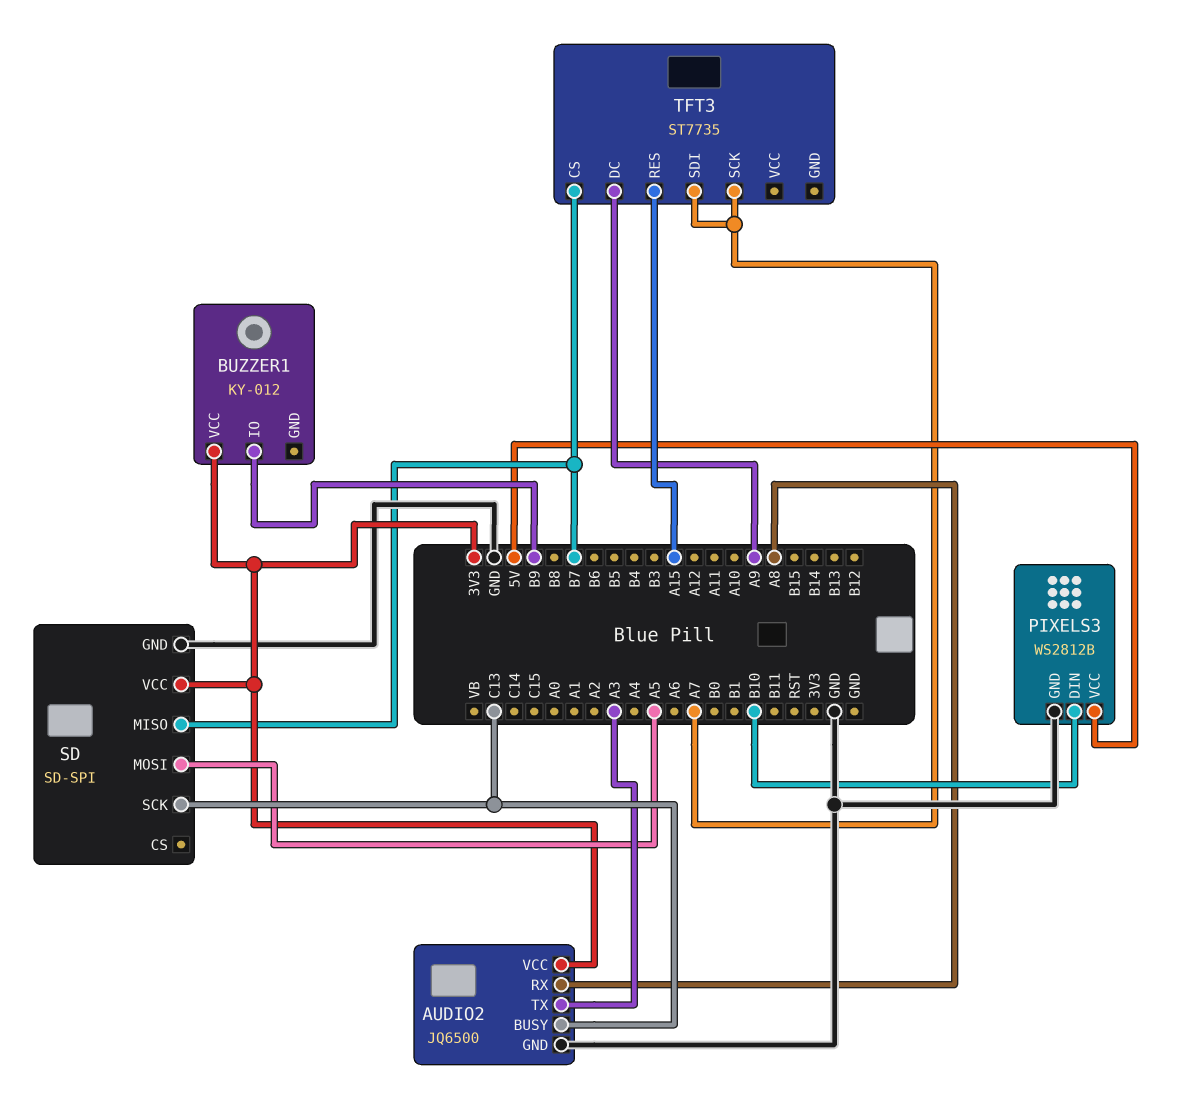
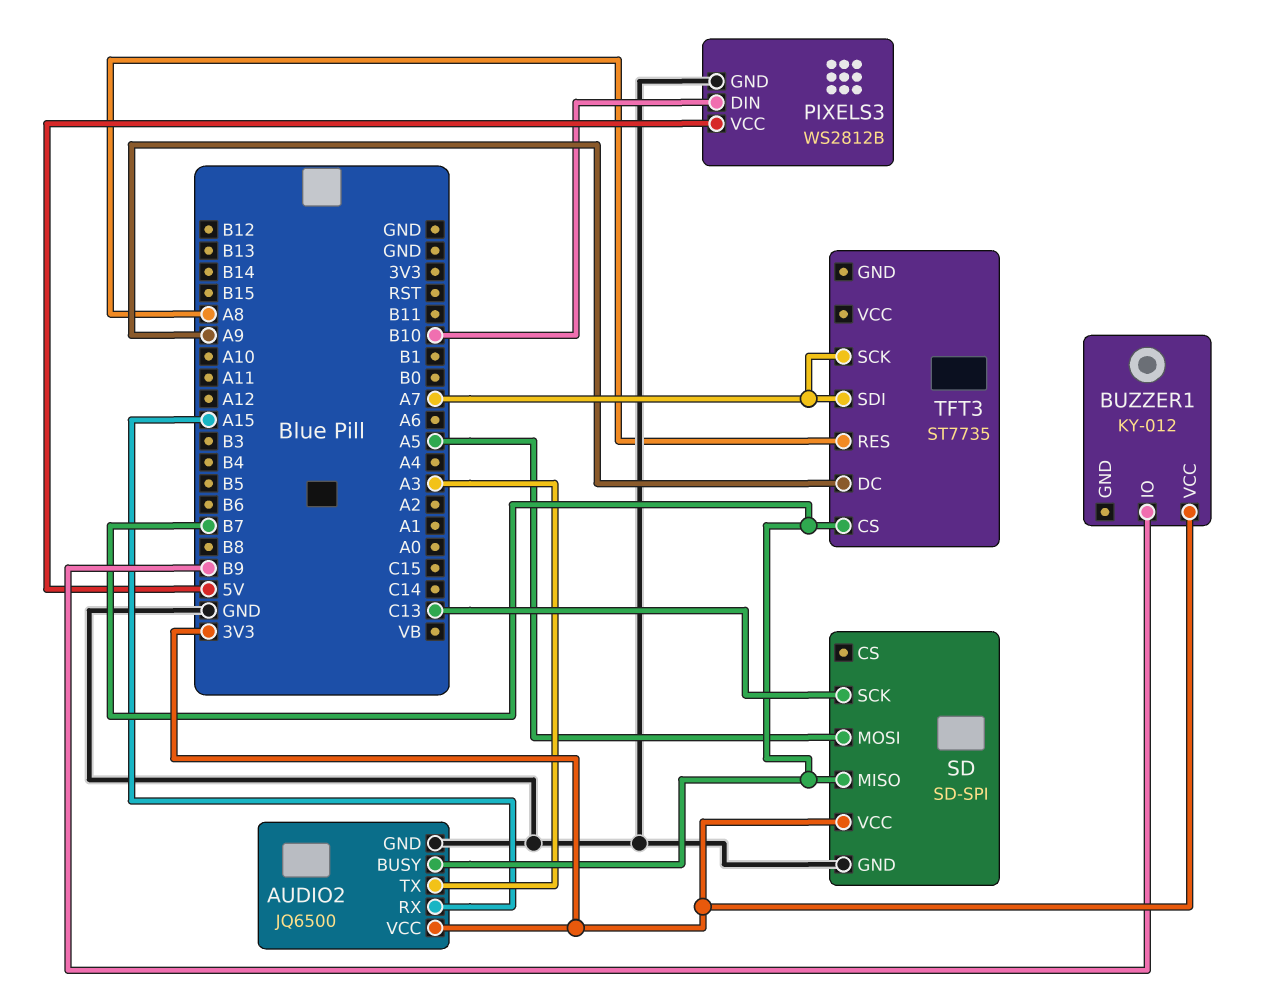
AUDIO2 pin BUSY: C13 -> B7
AUDIO2 pin RX: A8 -> A15
TFT3 pin RES: A15 -> A8

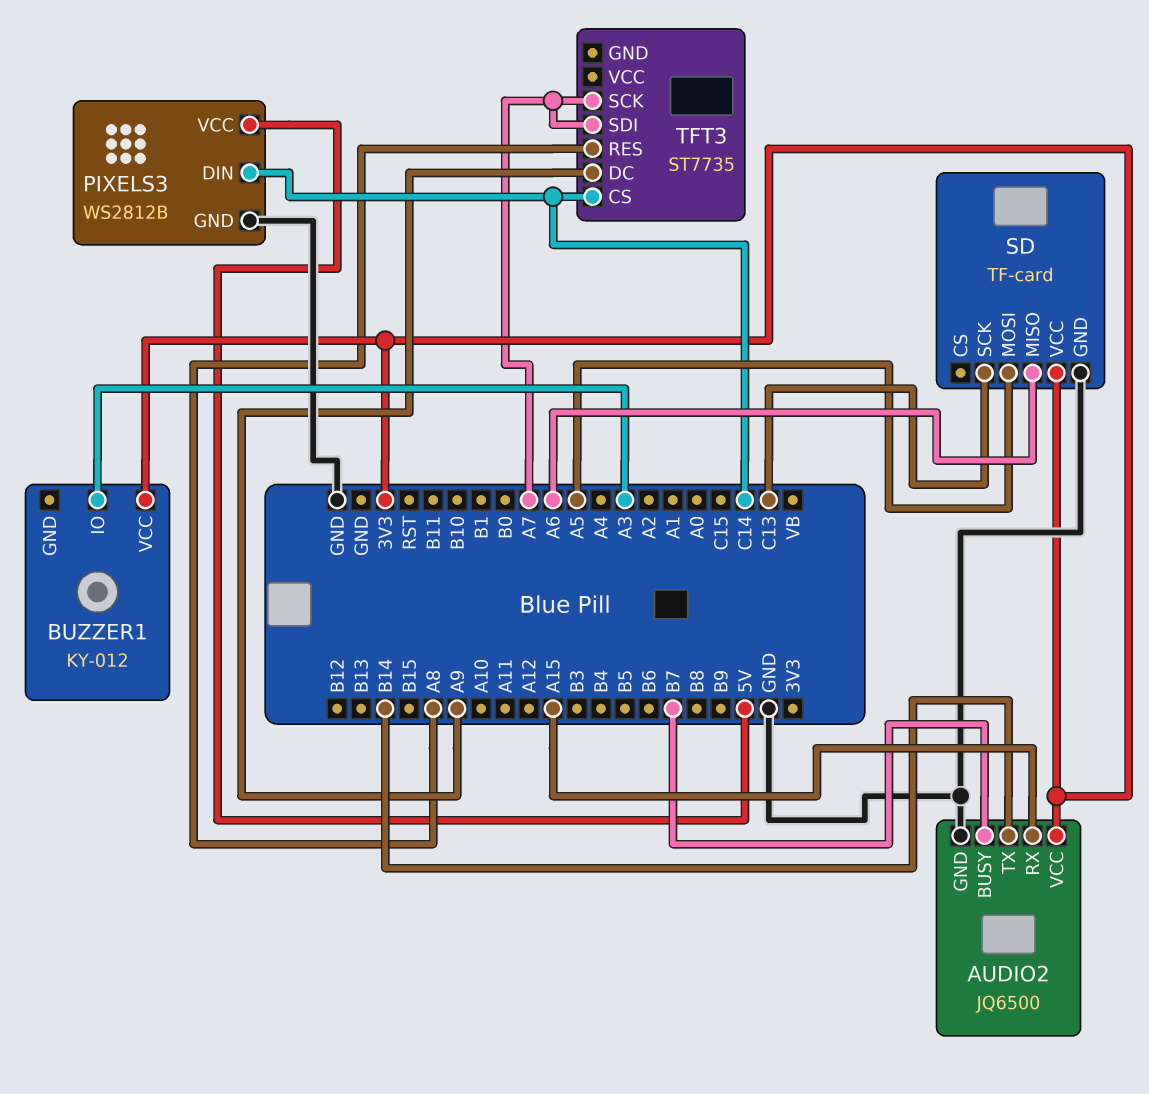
AUDIO2 pin TX: A3 -> B14
BUZZER1 pin IO: B9 -> A3
PIXELS3 pin DIN: B10 -> C14
SD: SD-SPI -> TF-card
SD pin MISO: B7 -> A6
TFT3 pin CS: B7 -> C14

